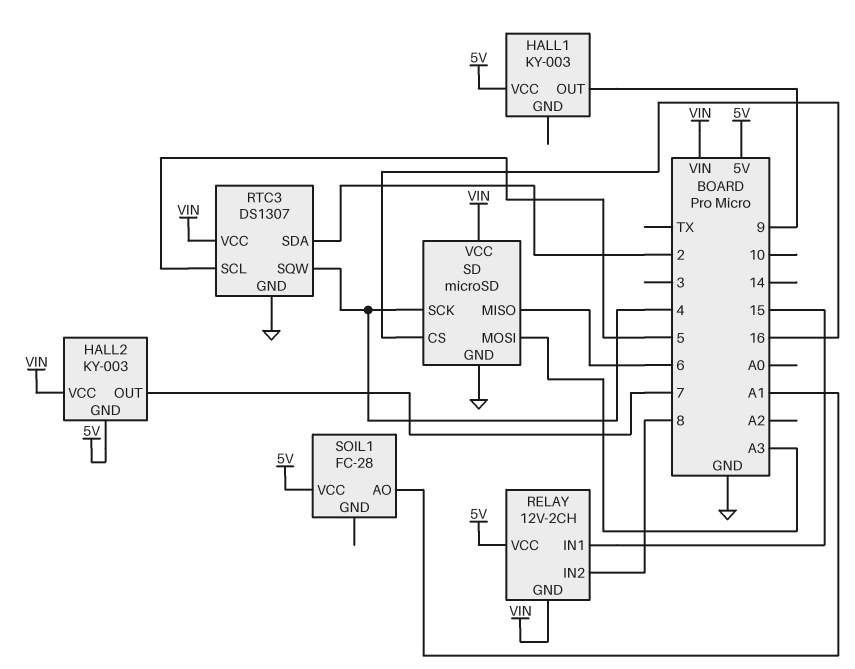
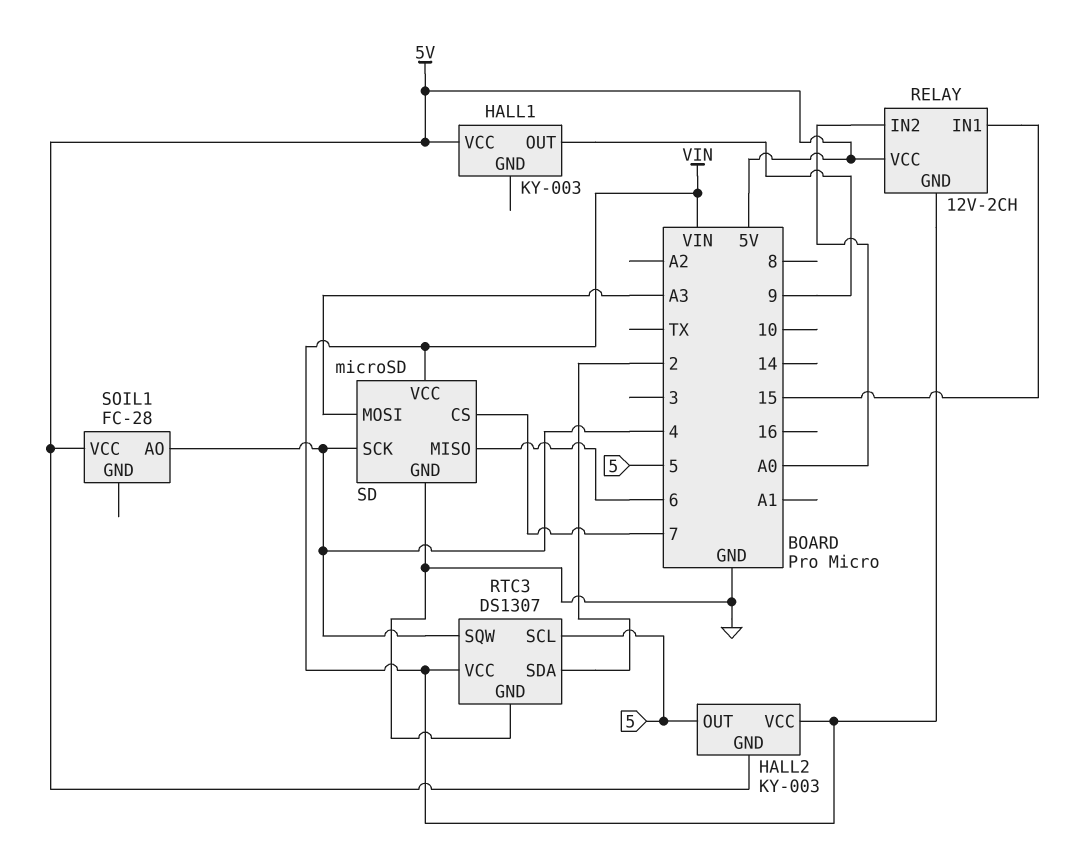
HALL2 pin OUT: 7 -> 5
RELAY pin IN2: 8 -> A0
SD pin CS: 16 -> 7
SOIL1 pin AO: A1 -> 4

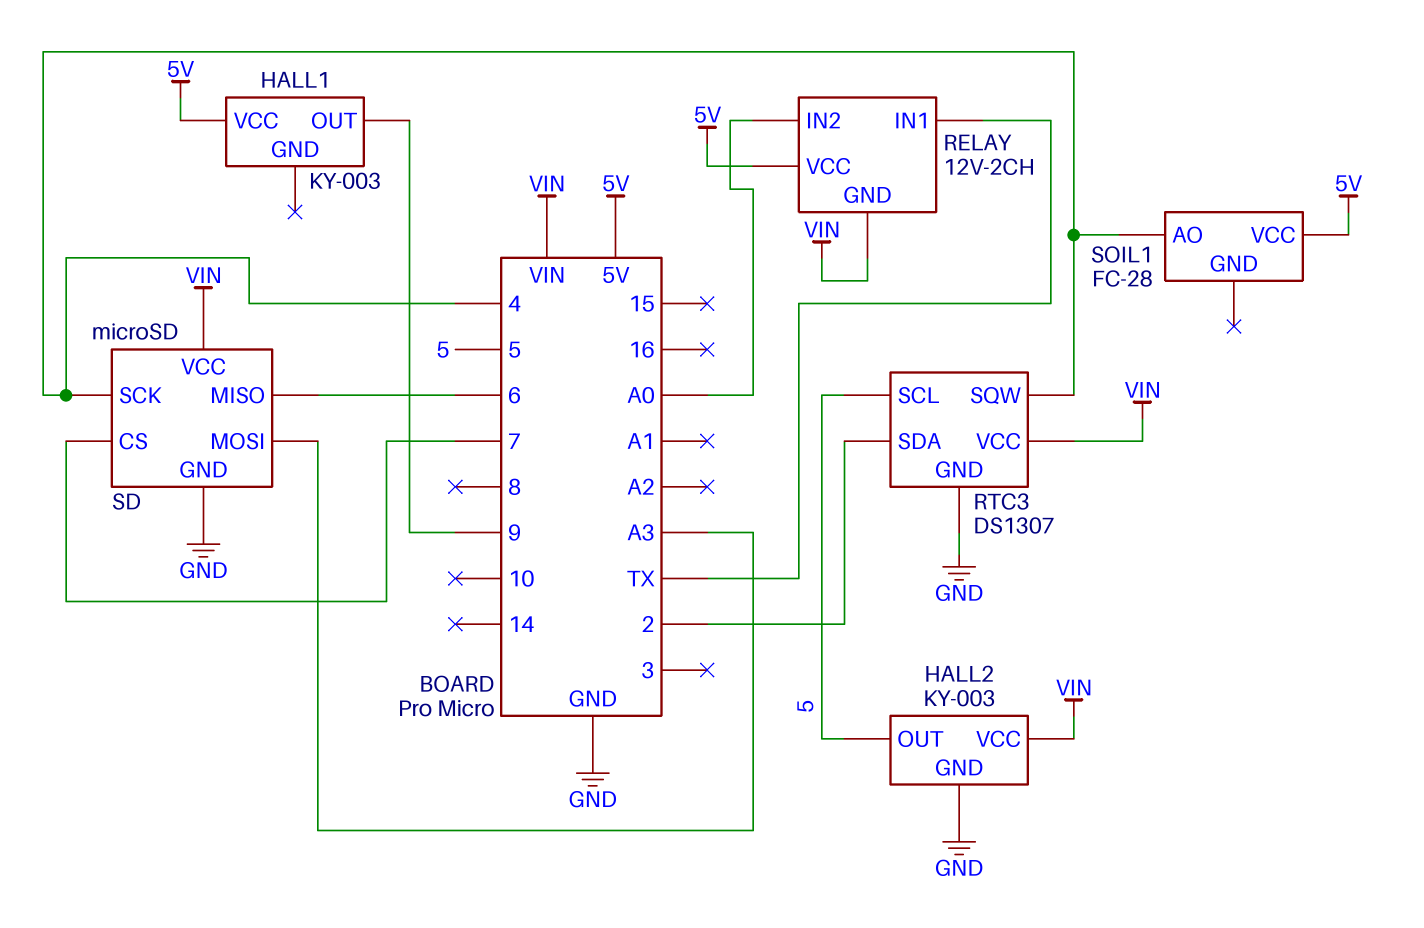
HALL2 pin GND: 5V -> GND
RELAY pin IN1: 15 -> TX

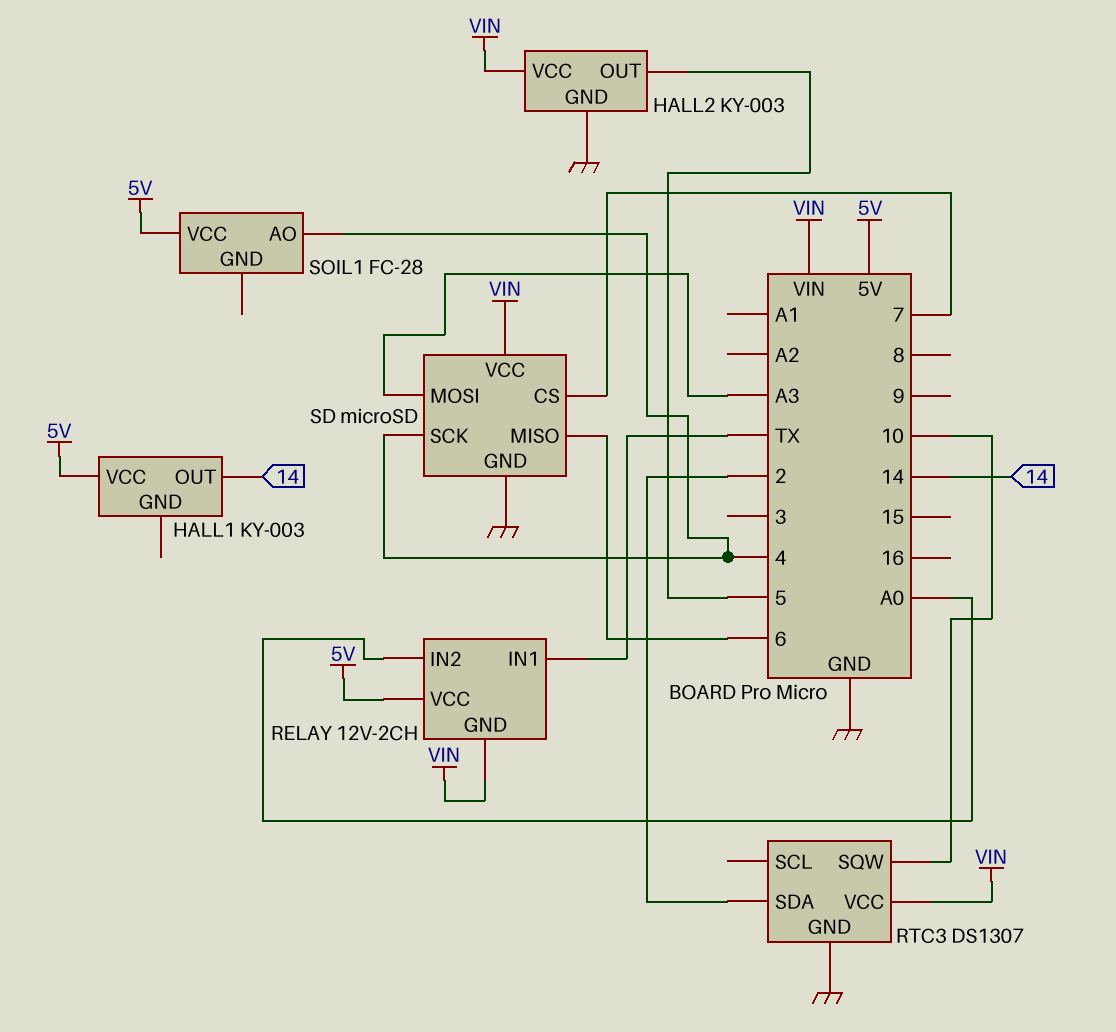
HALL1 pin OUT: 9 -> 14
RTC3 pin SCL: 5 -> none
RTC3 pin SQW: 4 -> 10

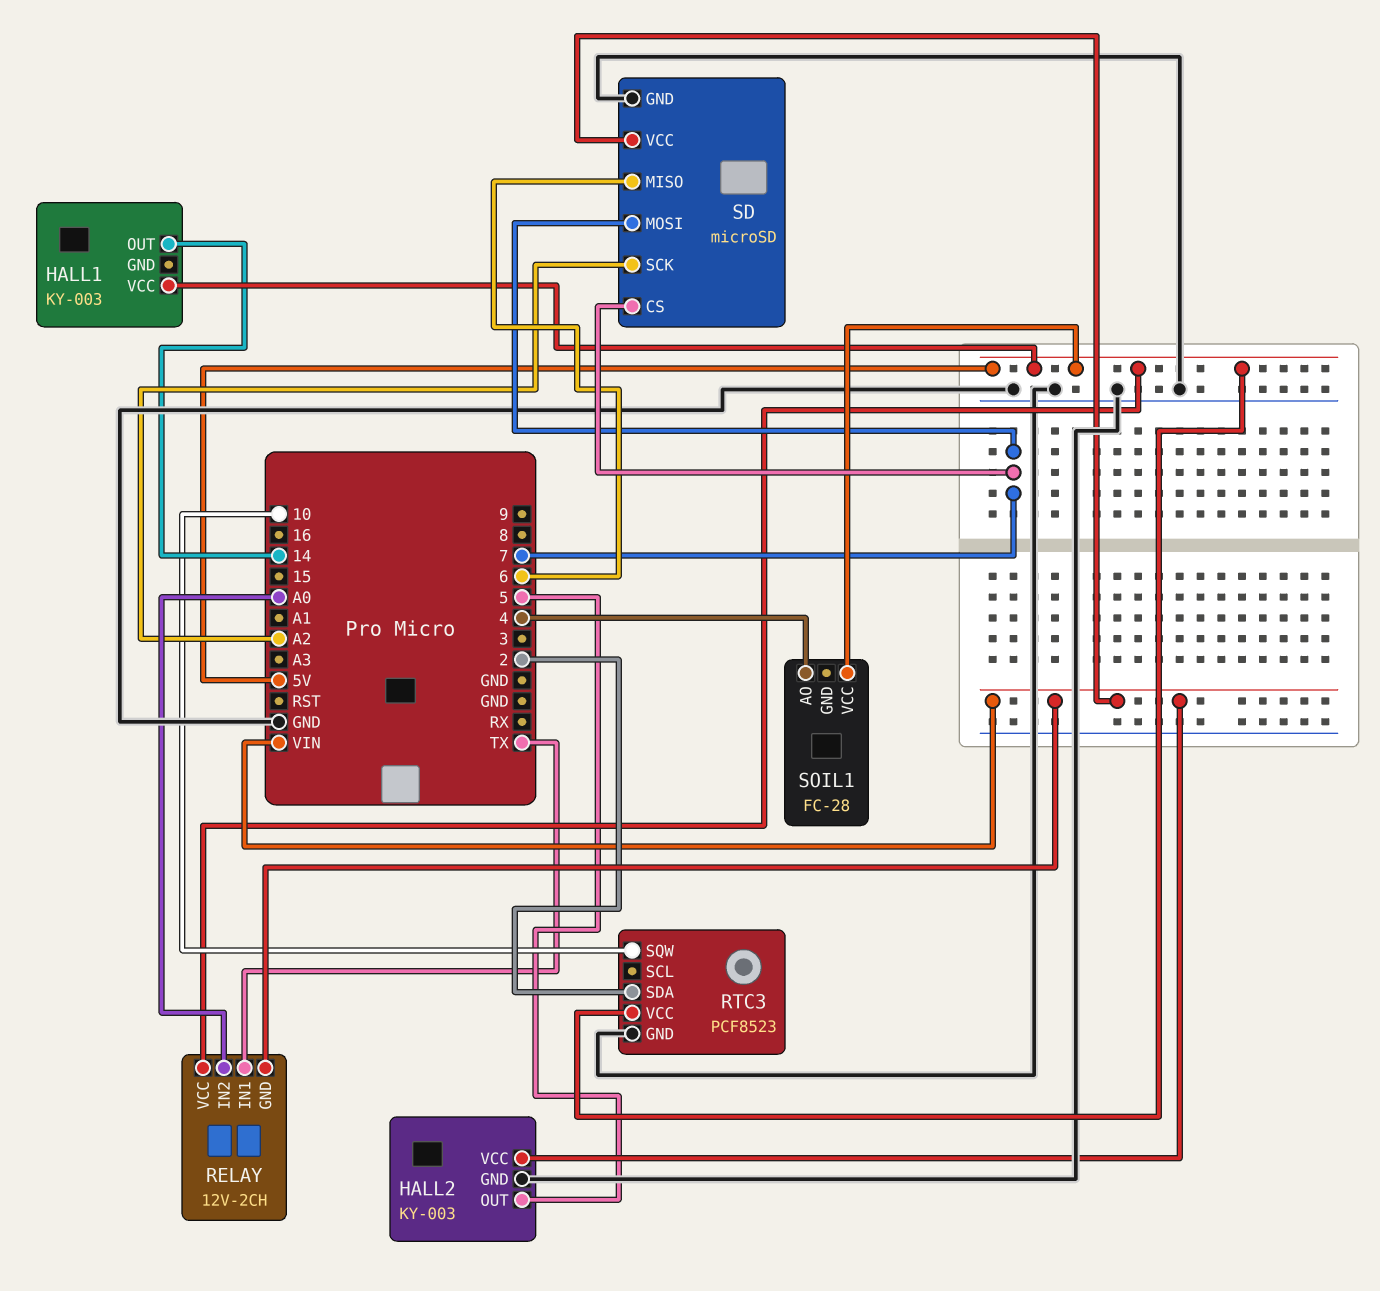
RTC3: DS1307 -> PCF8523
RTC3 pin VCC: VIN -> 5V
SD pin MOSI: A3 -> 7
SD pin SCK: 4 -> A2

